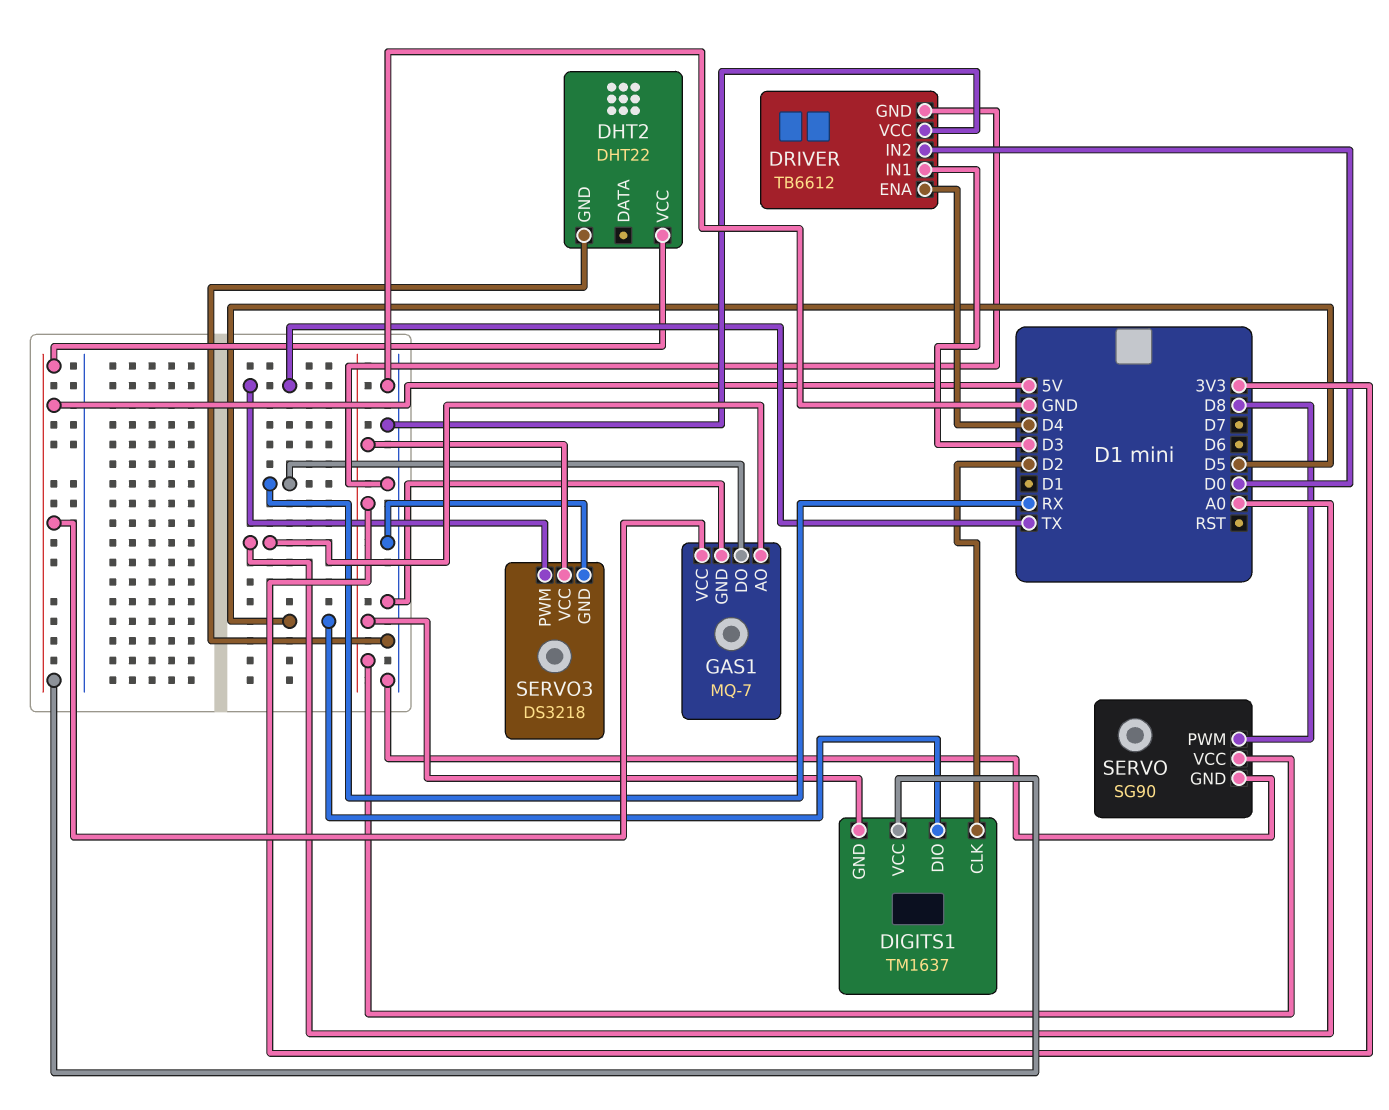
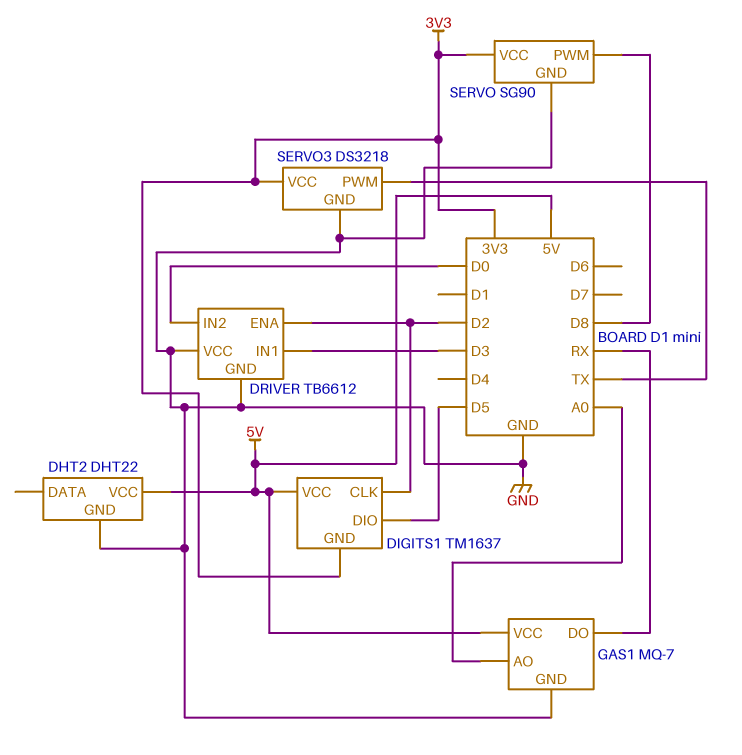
DRIVER pin ENA: D4 -> D2

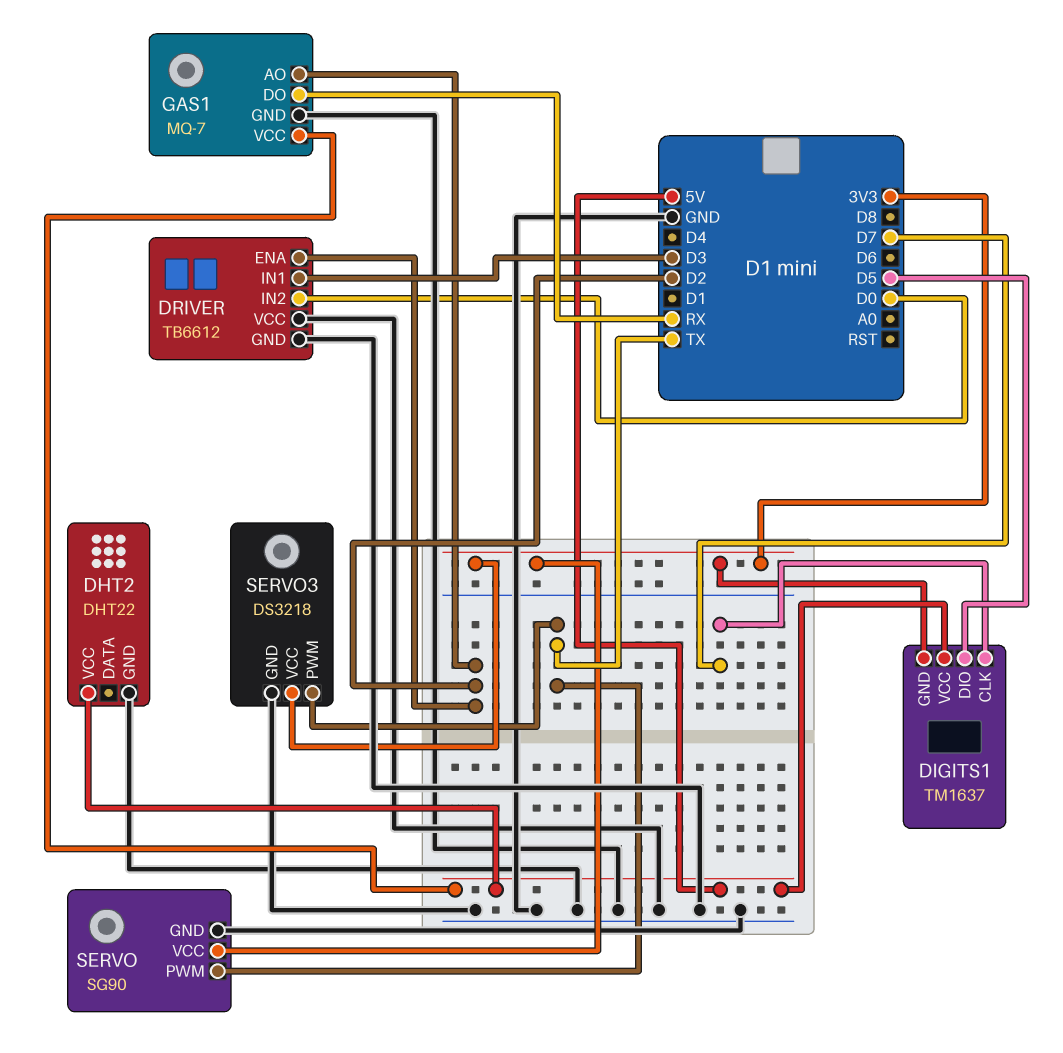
DIGITS1 pin CLK: D2 -> D7
GAS1 pin AO: A0 -> D2
SERVO pin PWM: D8 -> TX

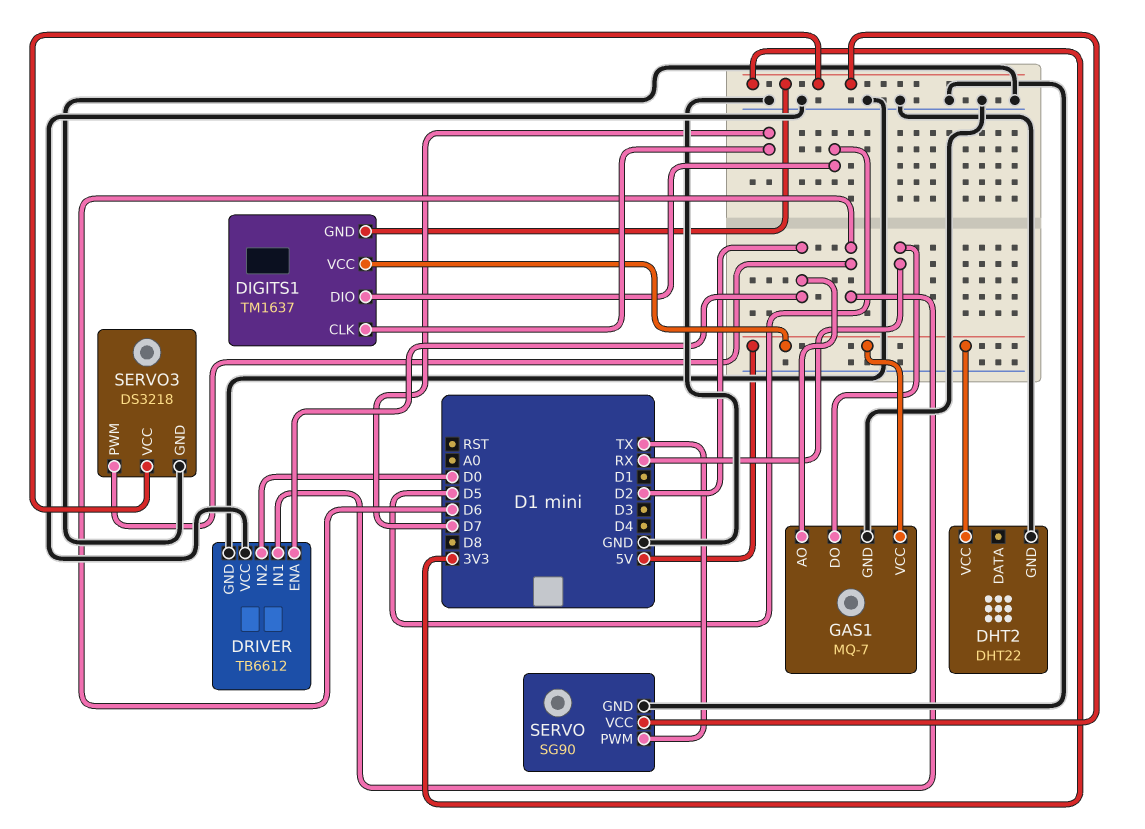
DRIVER pin IN1: D3 -> D6
SERVO3 pin PWM: TX -> D6

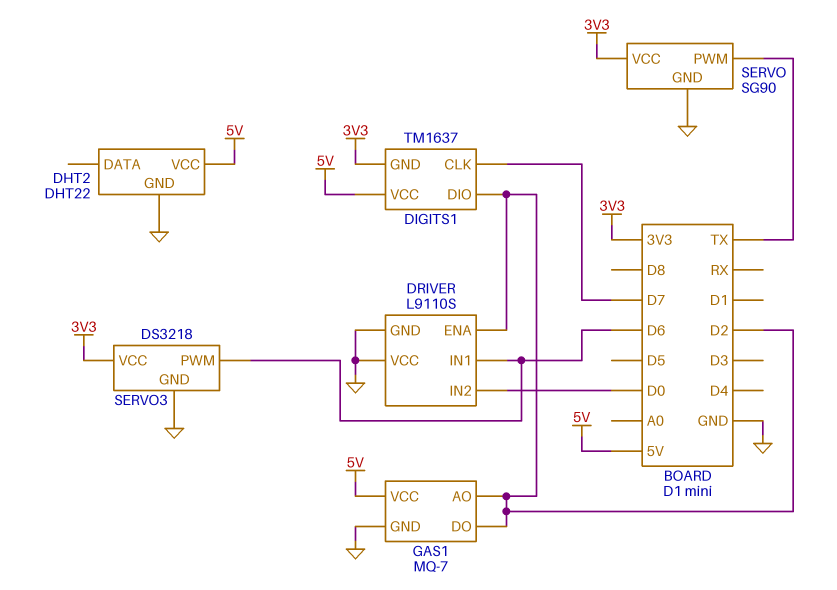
DIGITS1 pin DIO: D5 -> D2
DRIVER: TB6612 -> L9110S
GAS1 pin DO: RX -> D2

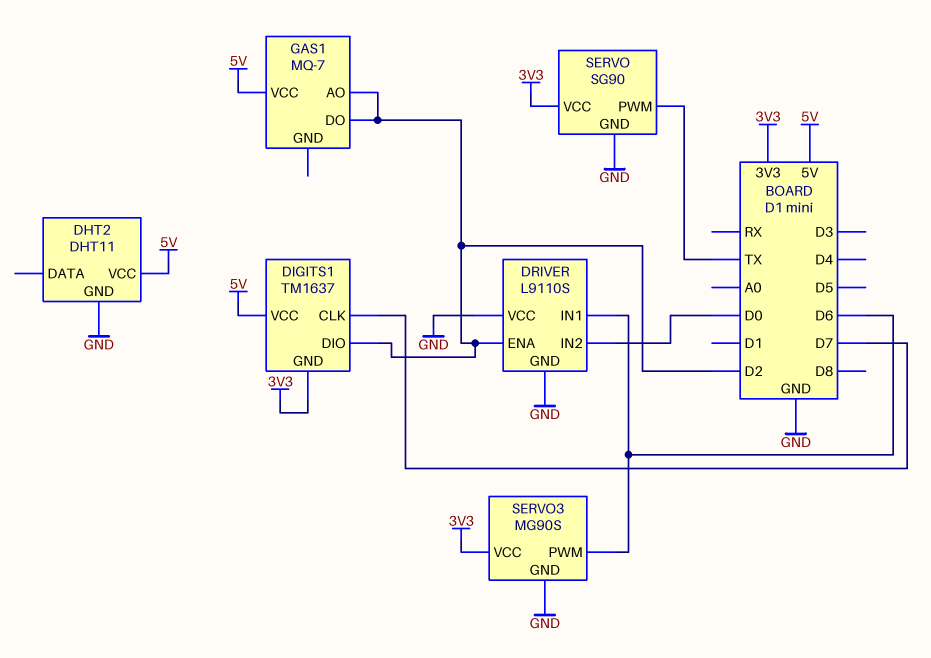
DHT2: DHT22 -> DHT11
GAS1 pin GND: GND -> none
SERVO3: DS3218 -> MG90S

